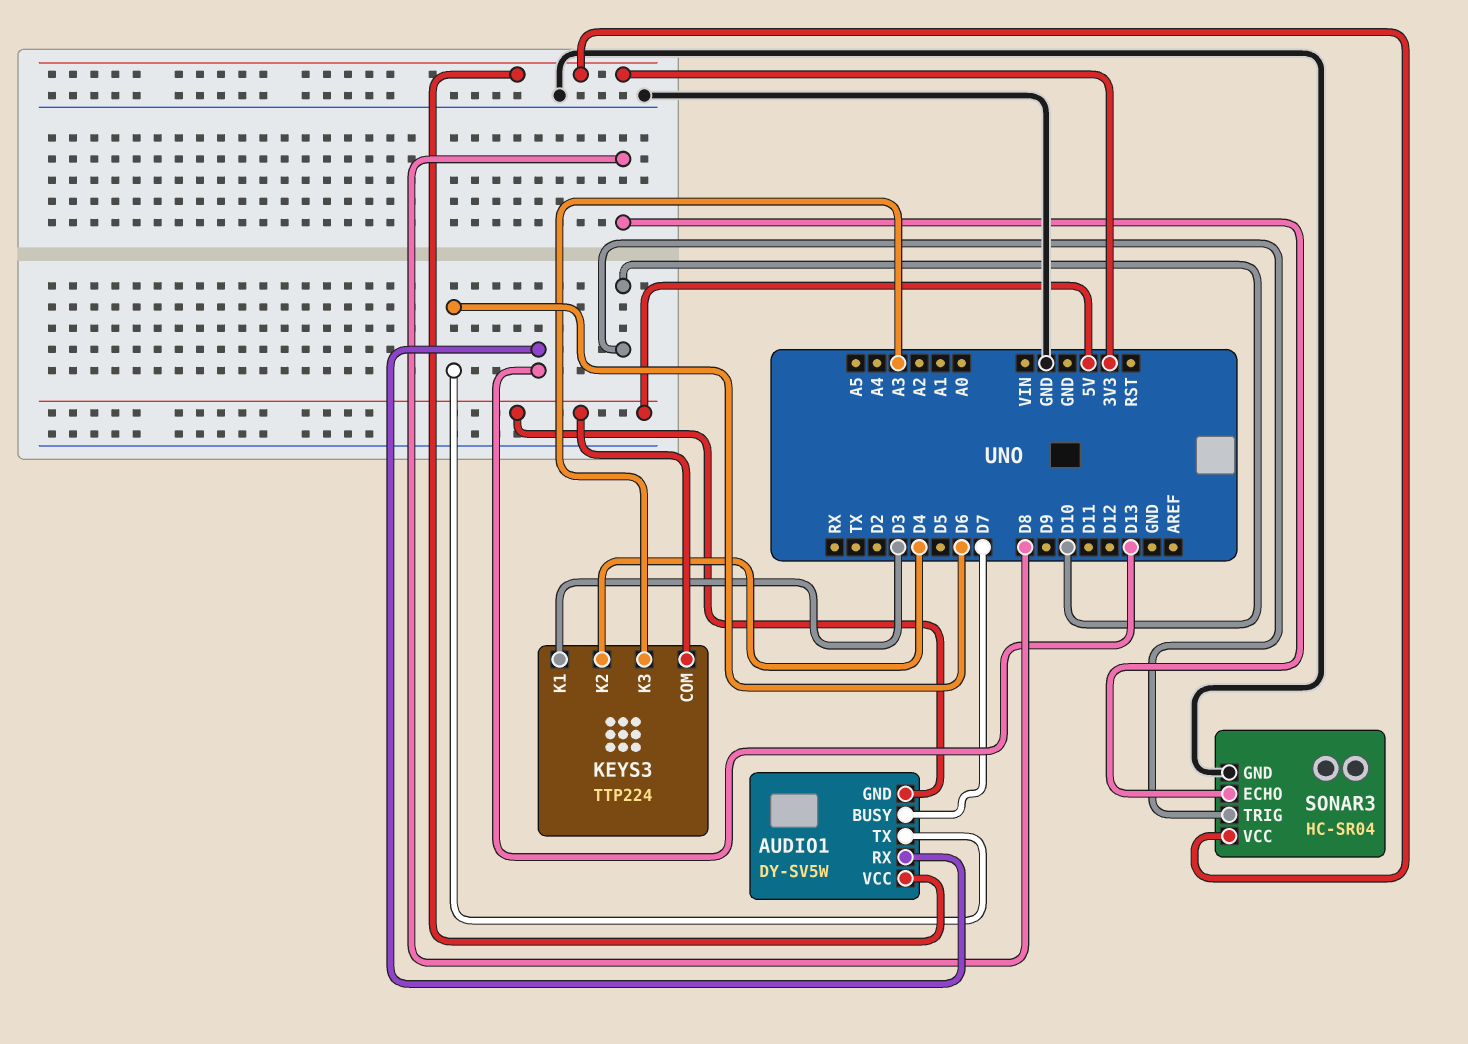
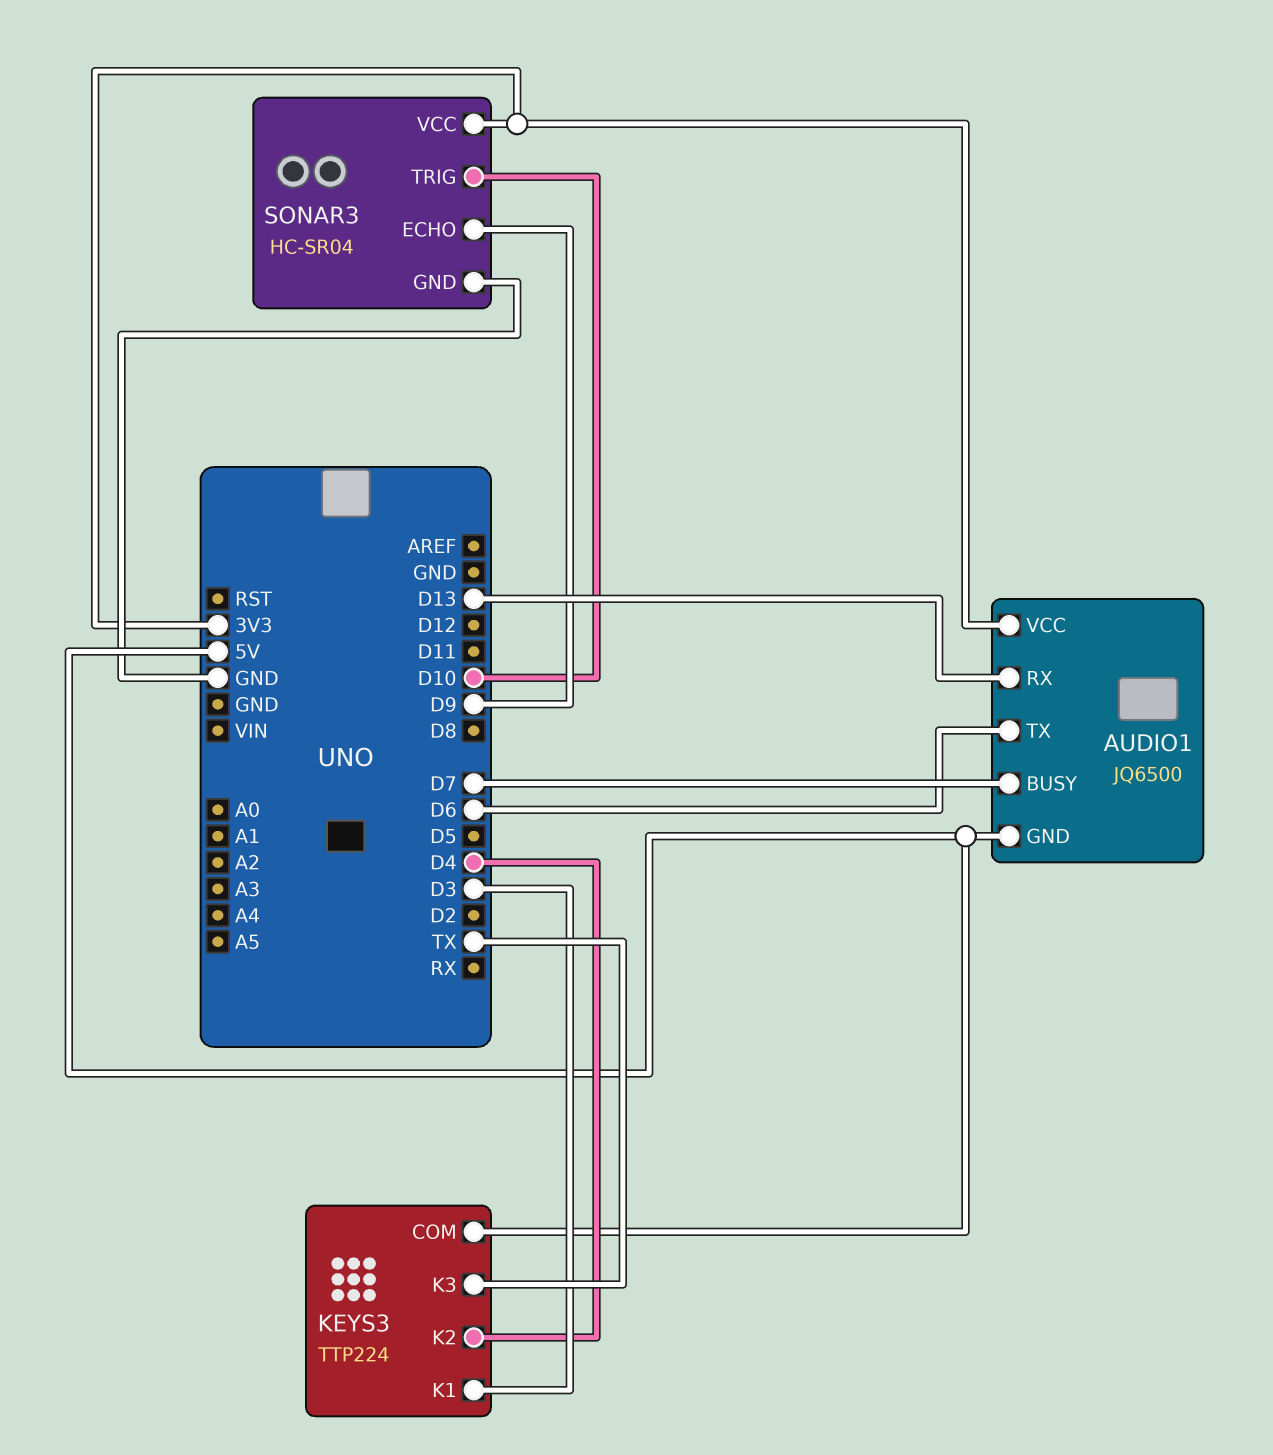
AUDIO1: DY-SV5W -> JQ6500
KEYS3 pin K3: A3 -> TX
SONAR3 pin ECHO: D8 -> D9

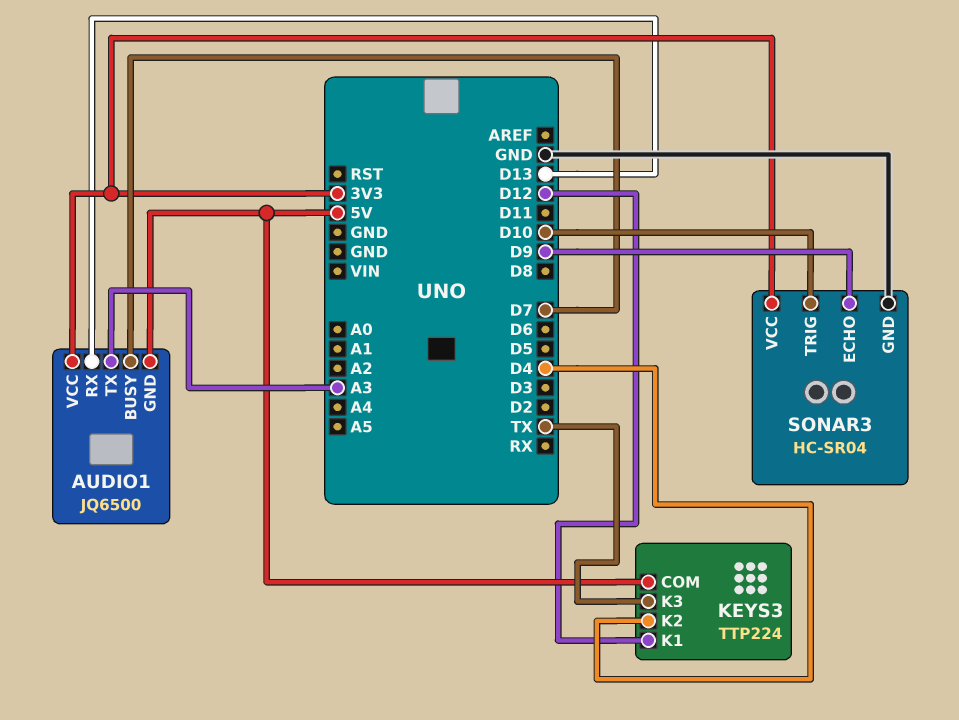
AUDIO1 pin TX: D6 -> A3
KEYS3 pin K1: D3 -> D12

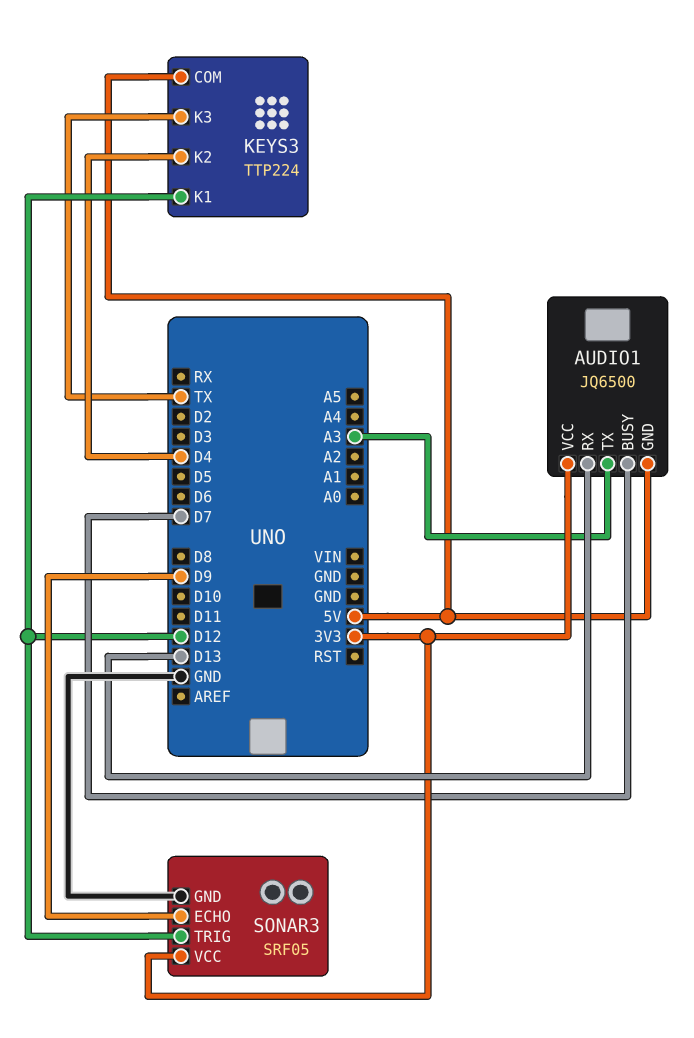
SONAR3: HC-SR04 -> SRF05
SONAR3 pin TRIG: D10 -> D12

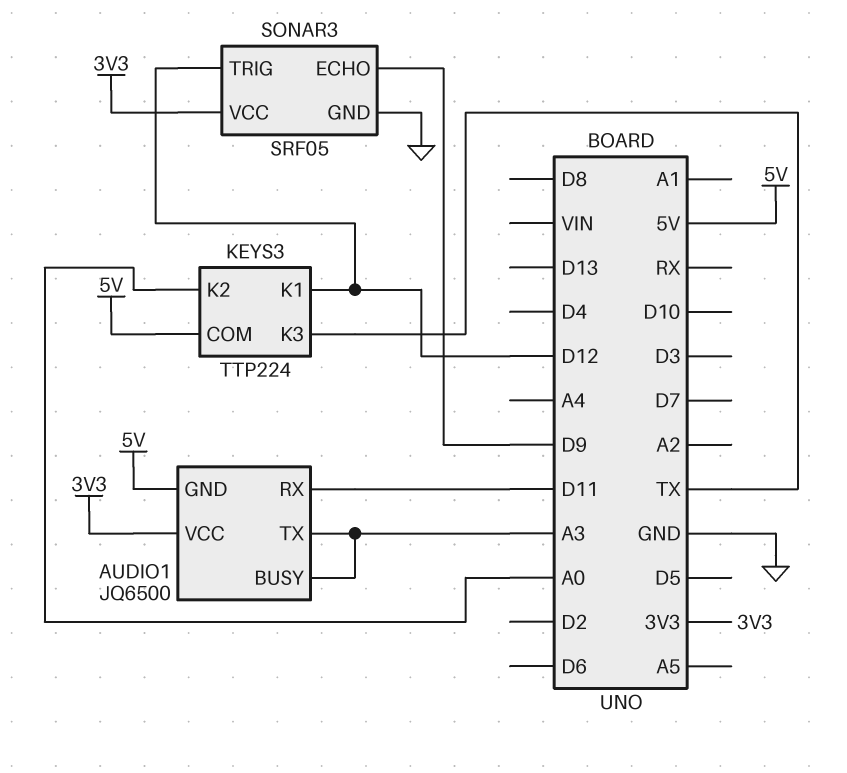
AUDIO1 pin BUSY: D7 -> A3
AUDIO1 pin RX: D13 -> D11
KEYS3 pin K2: D4 -> A0

